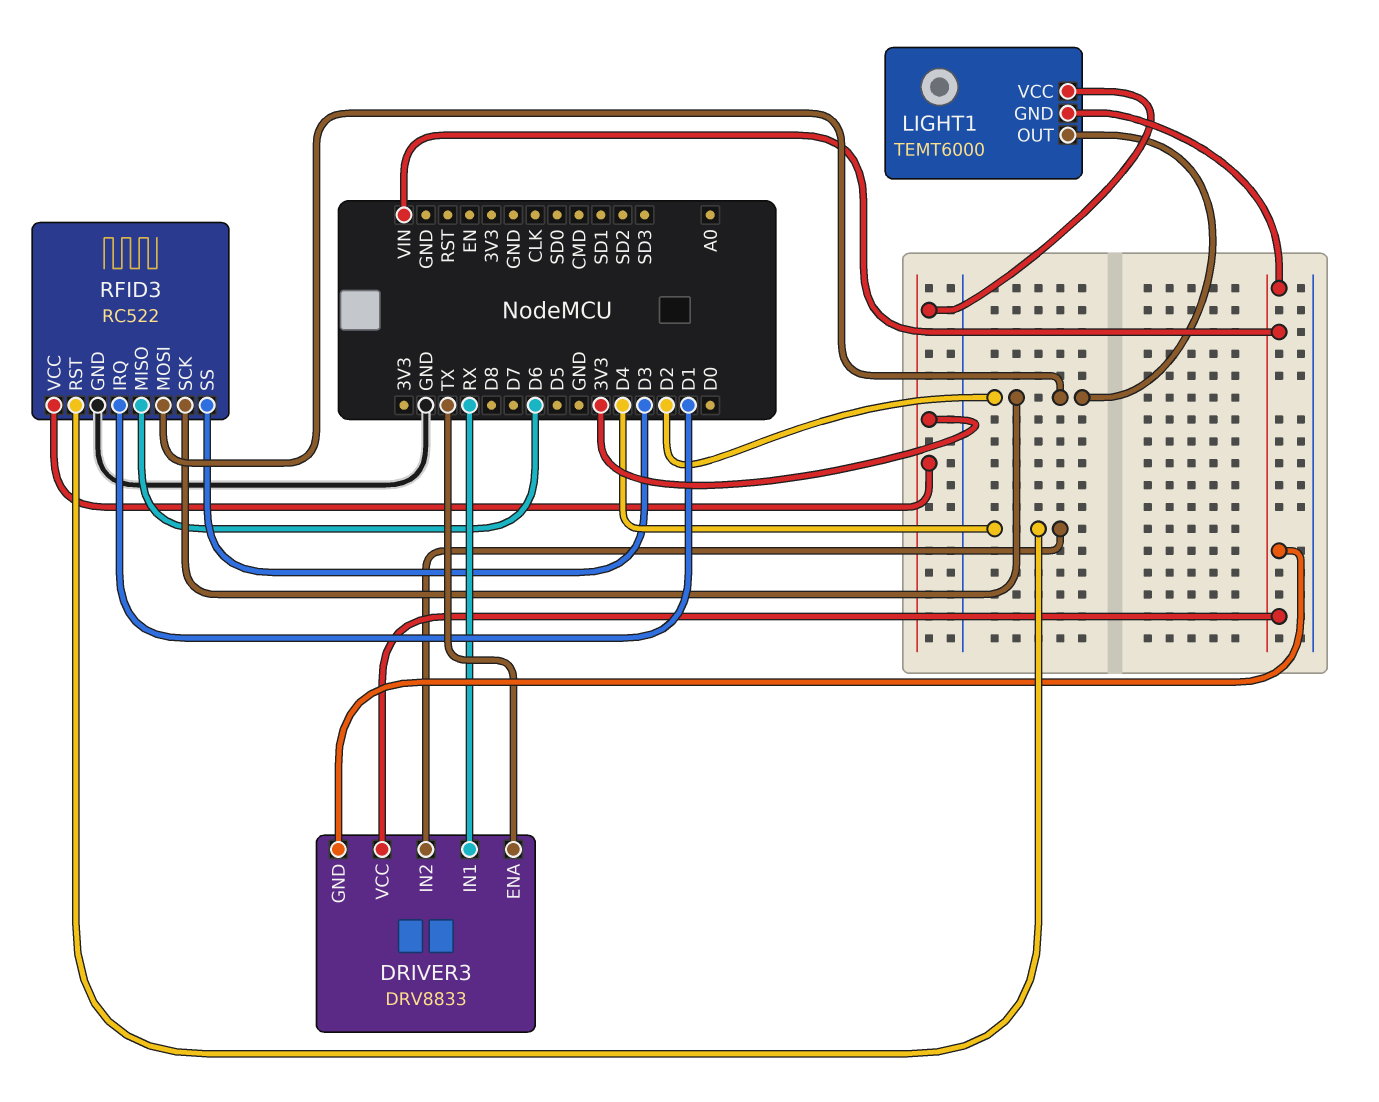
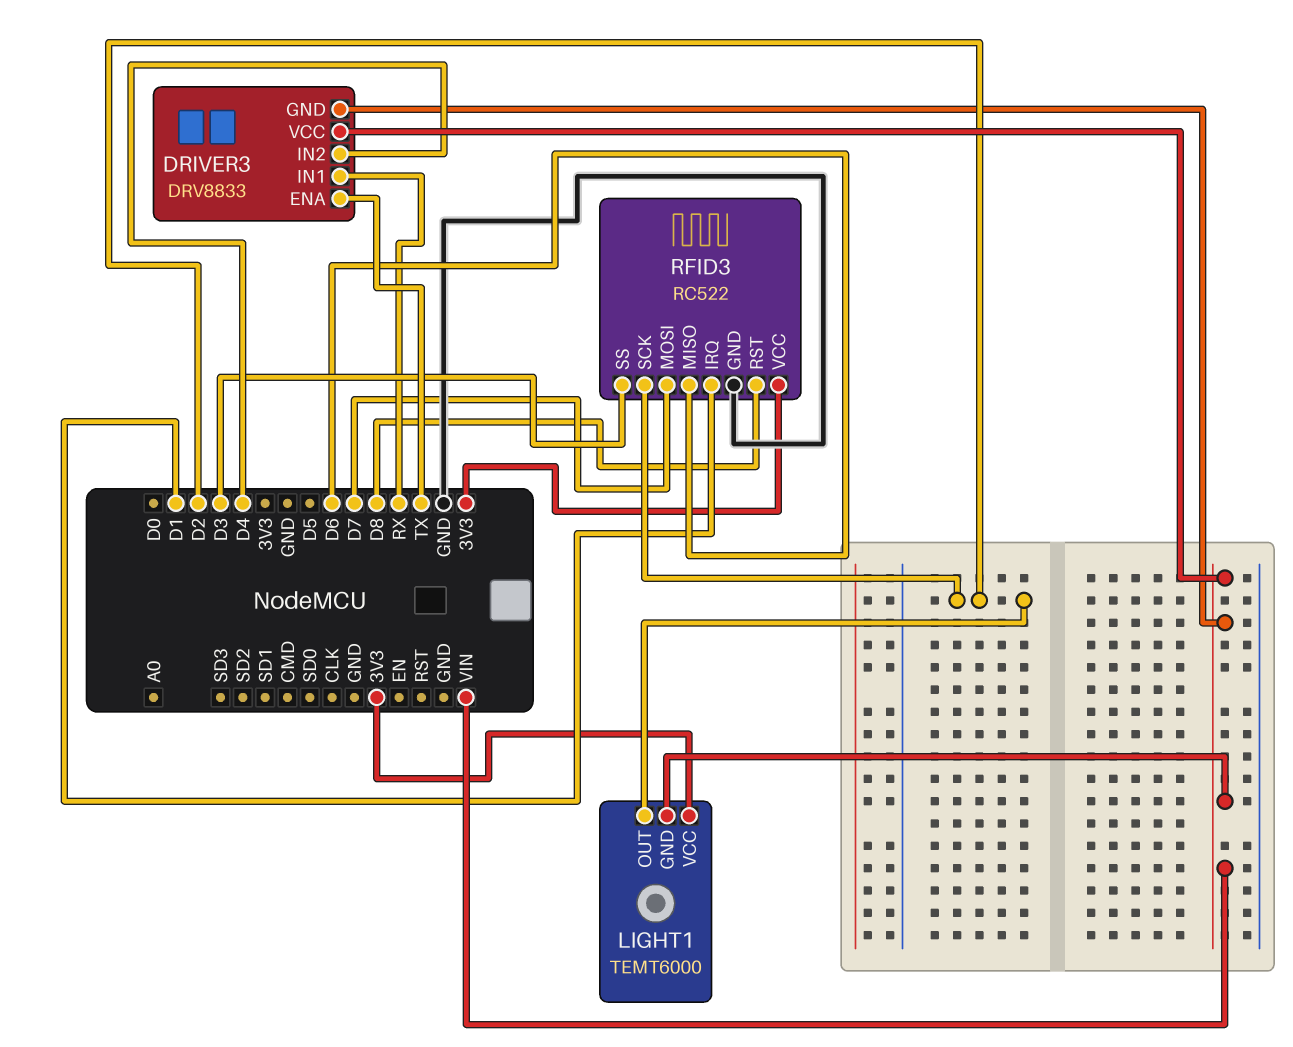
RFID3 pin MOSI: D2 -> D7
RFID3 pin RST: D4 -> D8

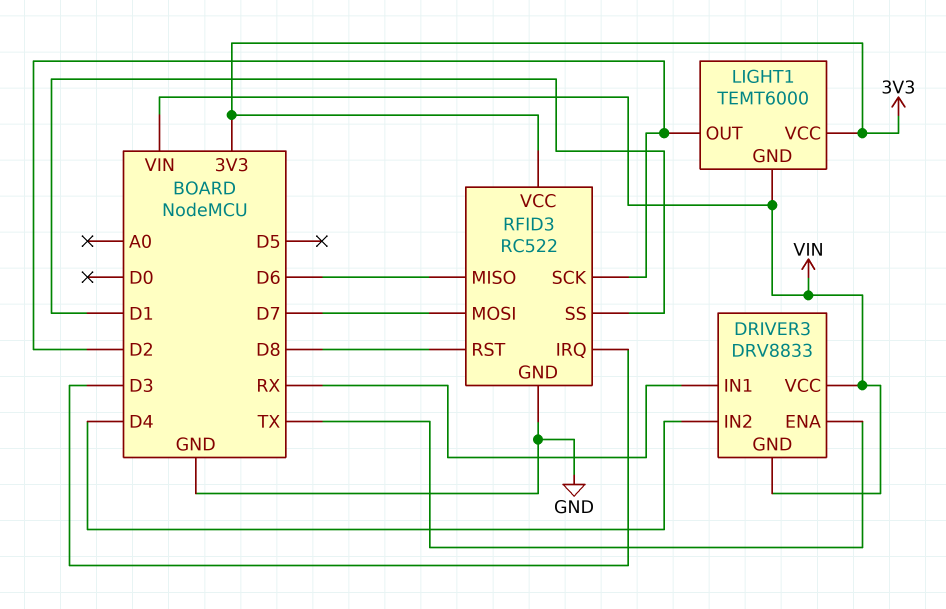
RFID3 pin IRQ: D1 -> D3
RFID3 pin SS: D3 -> D1

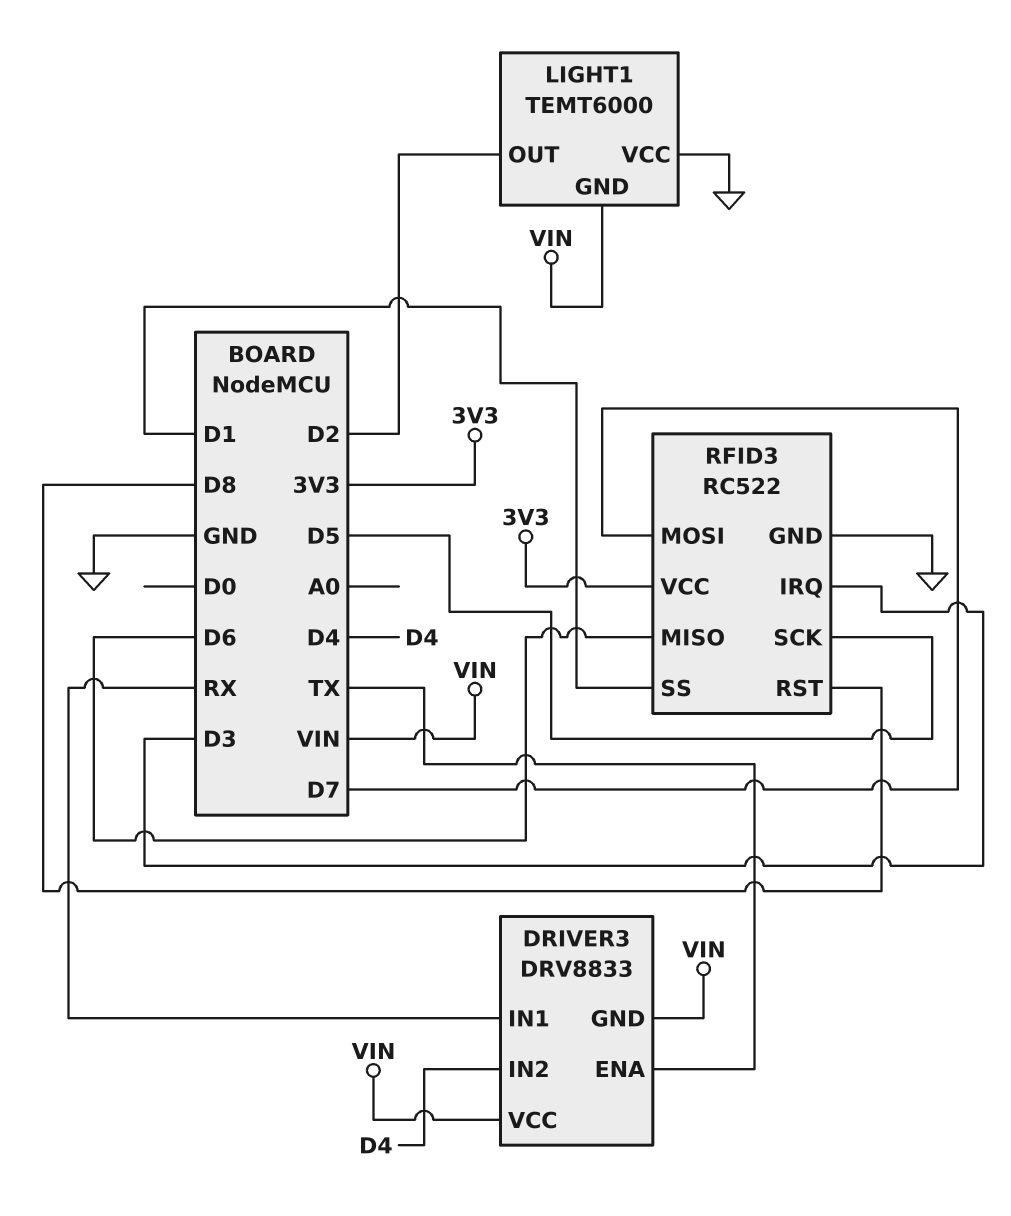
LIGHT1 pin VCC: 3V3 -> GND
RFID3 pin SCK: D2 -> D5

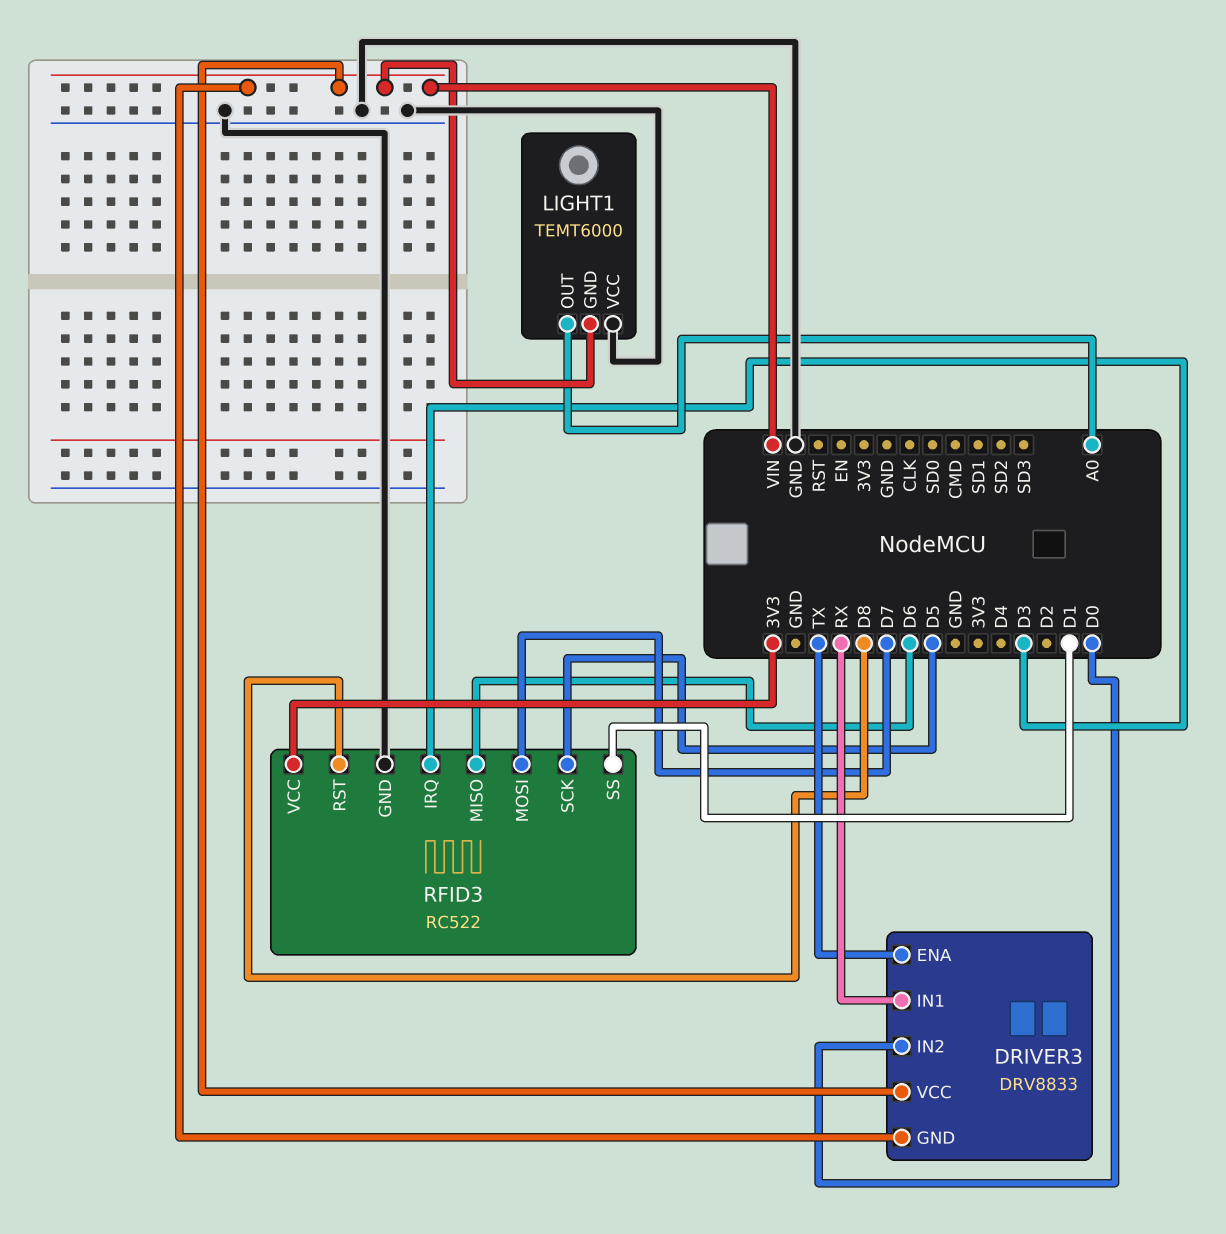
DRIVER3 pin IN2: D4 -> D0
LIGHT1 pin OUT: D2 -> A0

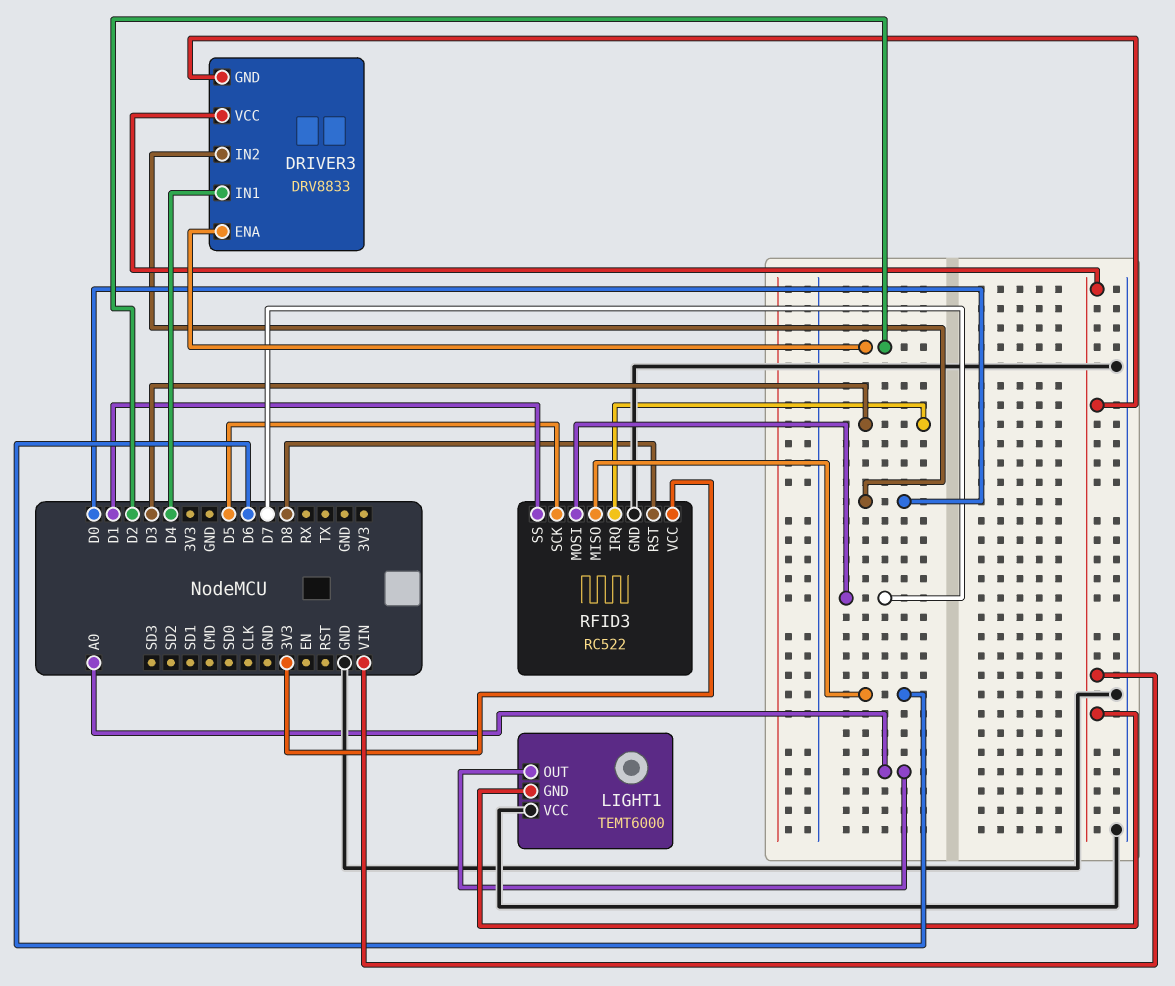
DRIVER3 pin ENA: TX -> D2
DRIVER3 pin IN1: RX -> D4

